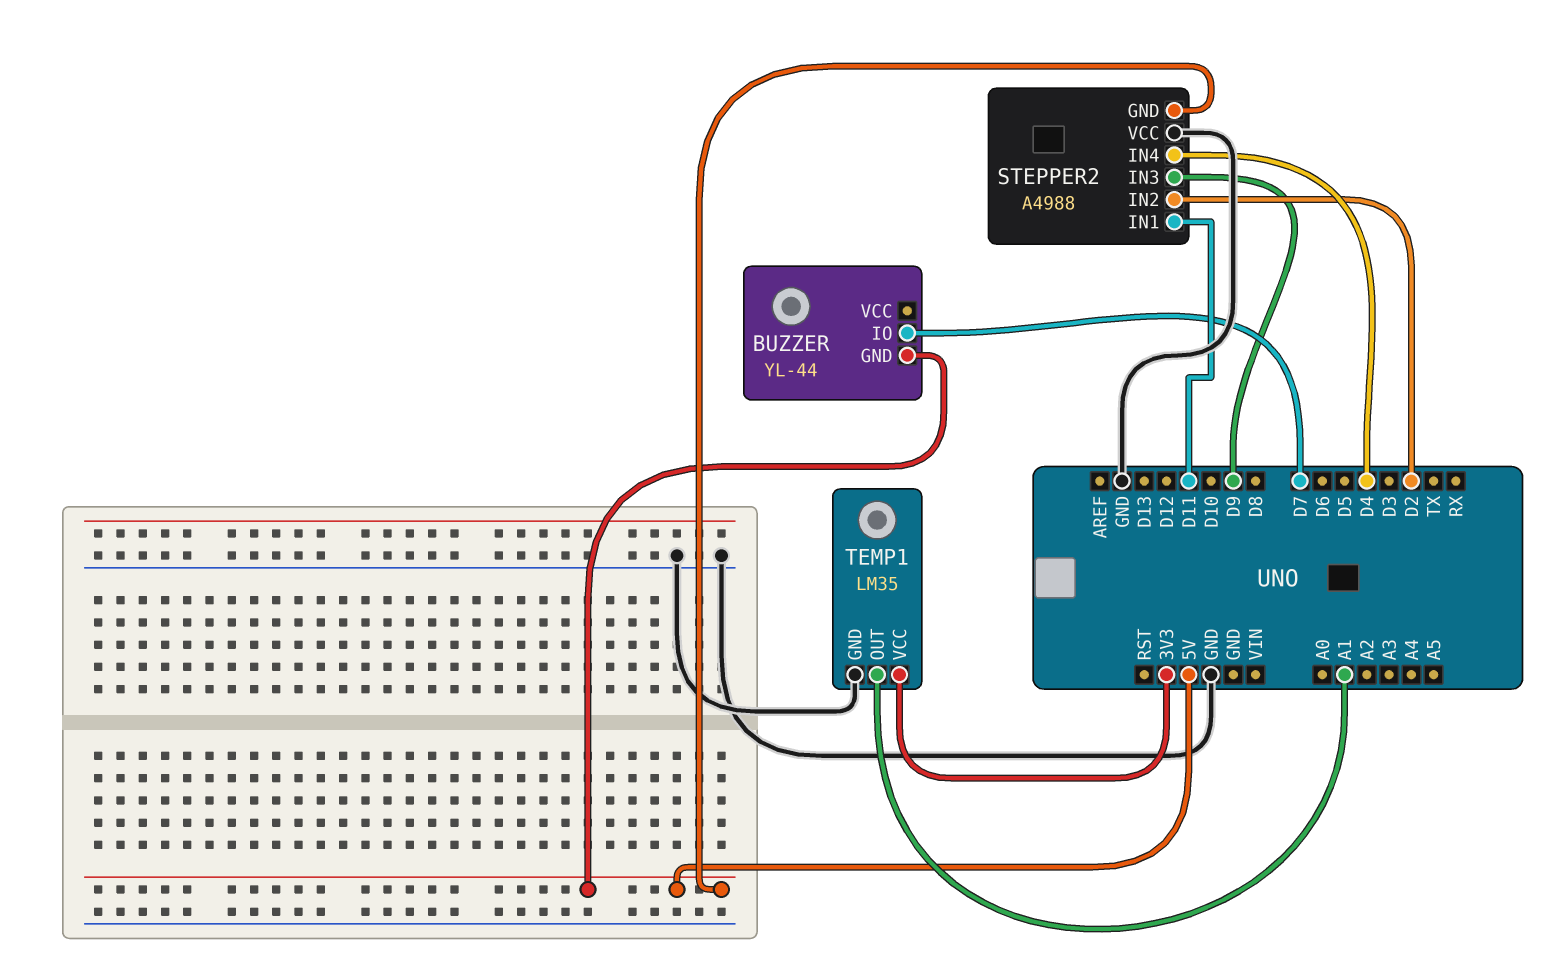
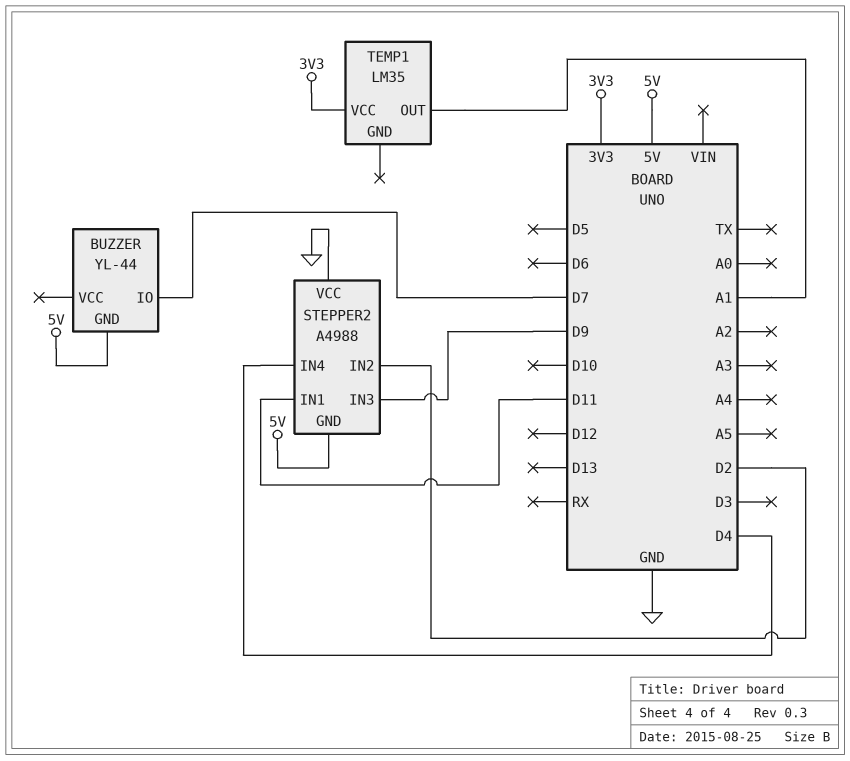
TEMP1 pin GND: GND -> none

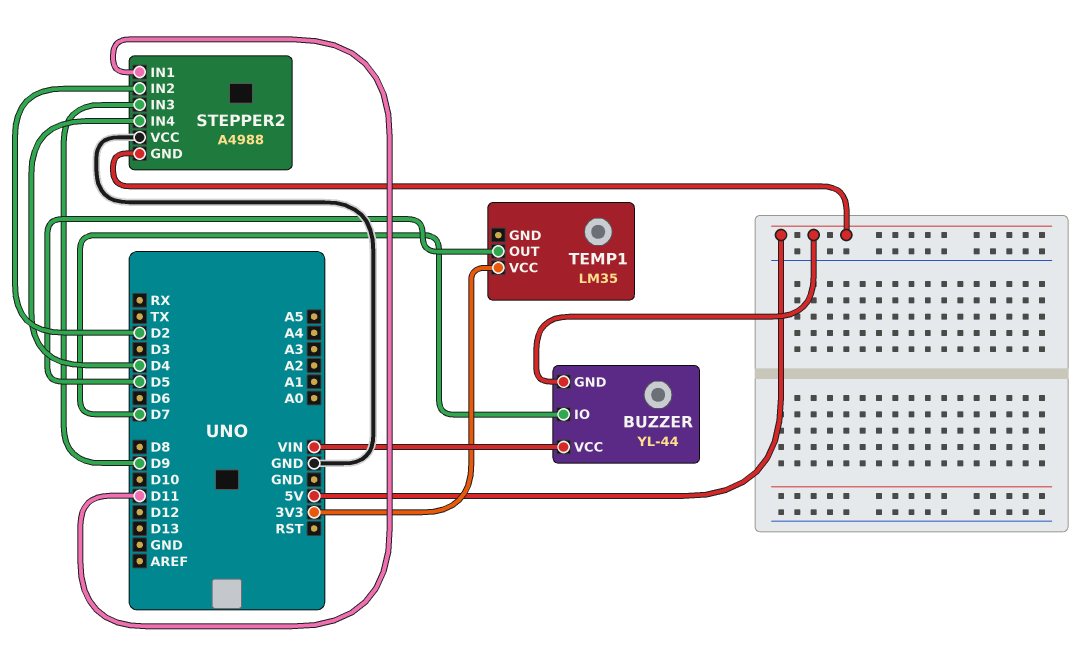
BUZZER pin VCC: none -> VIN
TEMP1 pin OUT: A1 -> D5

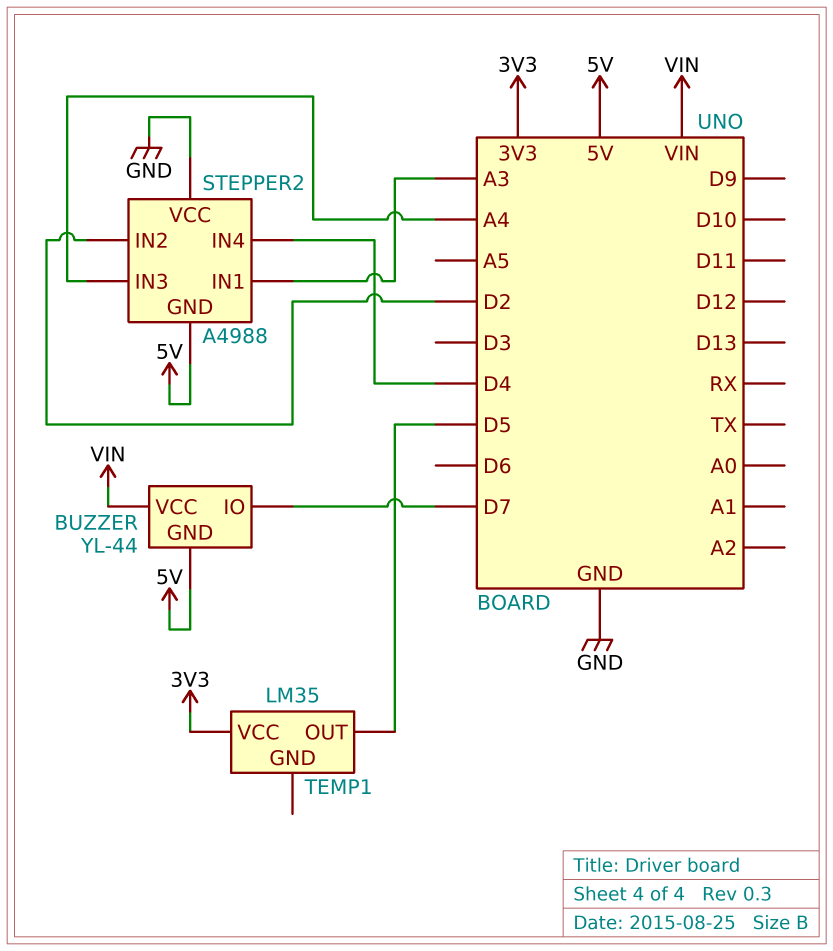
STEPPER2 pin IN1: D11 -> A3
STEPPER2 pin IN3: D9 -> A4

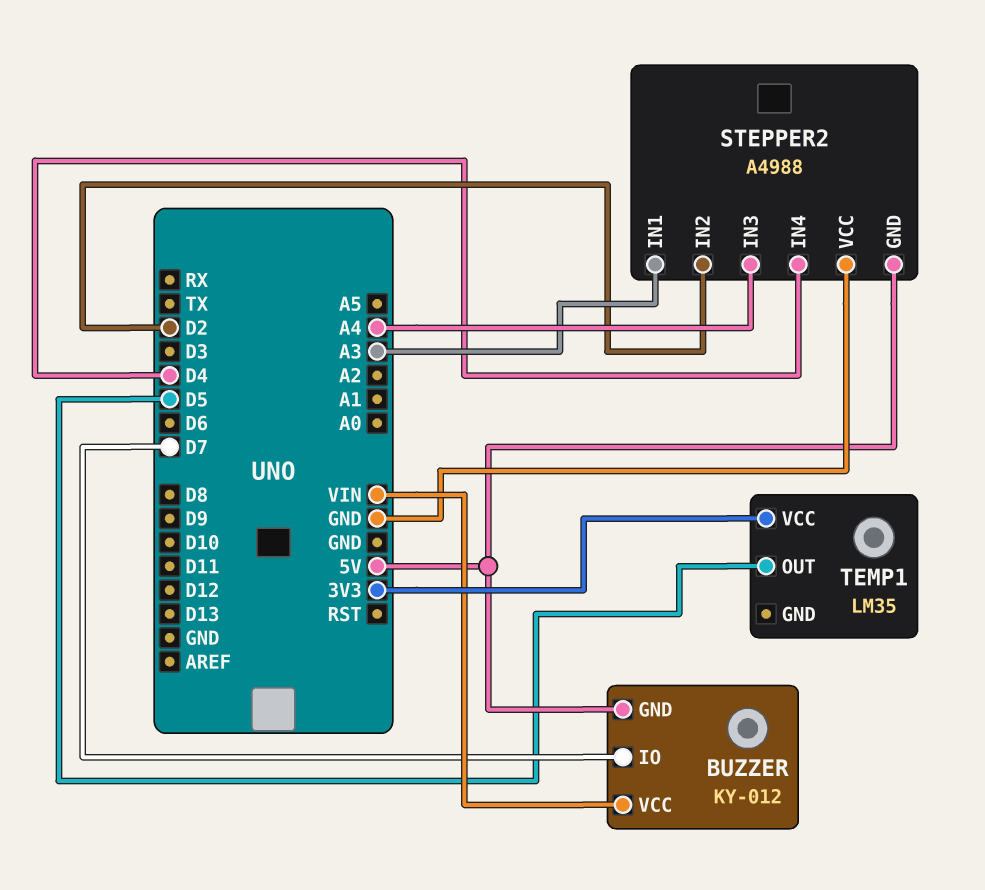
BUZZER: YL-44 -> KY-012

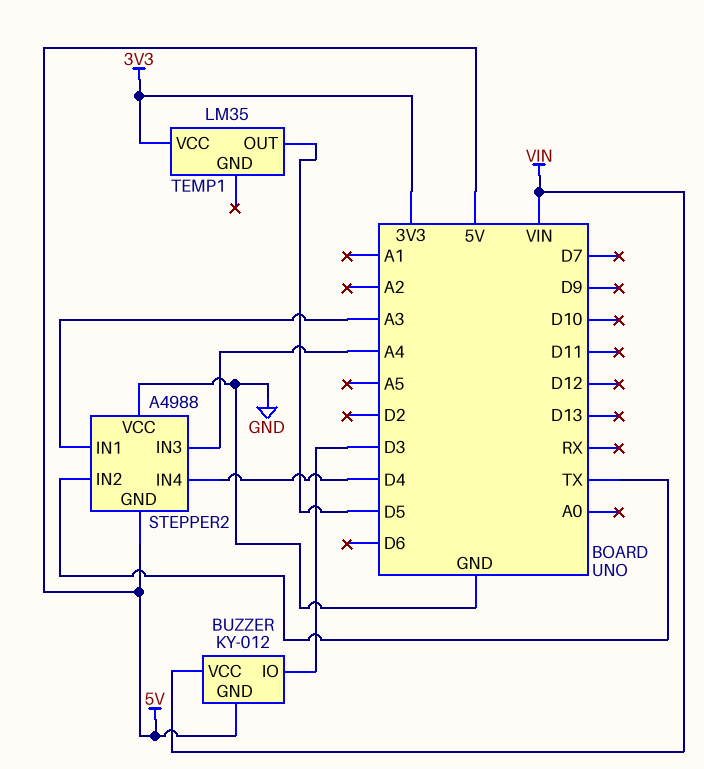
BUZZER pin IO: D7 -> D3
STEPPER2 pin IN2: D2 -> TX

